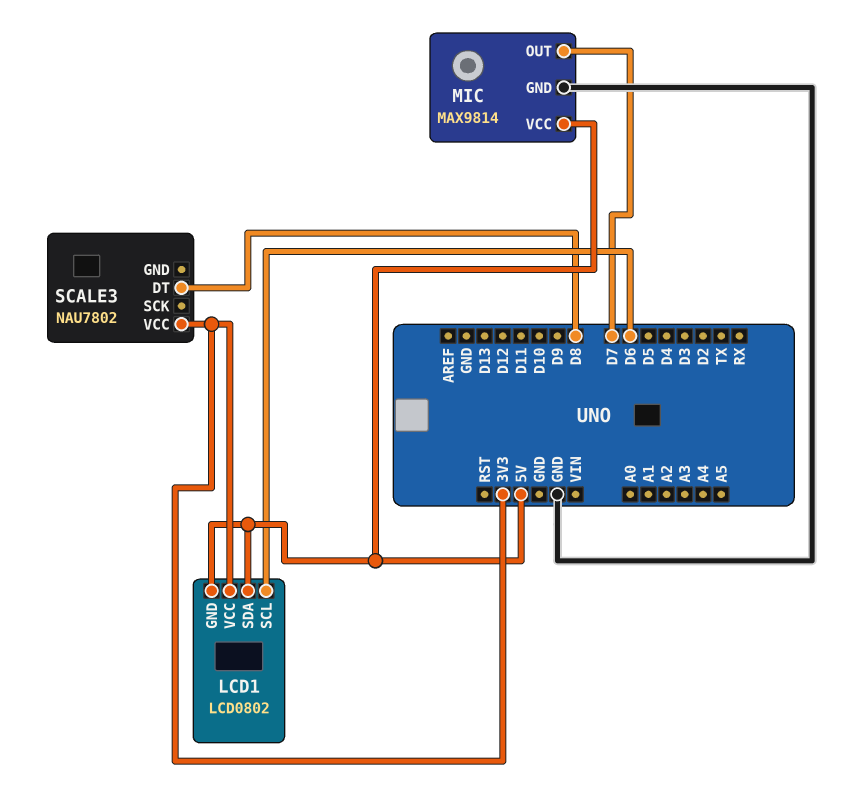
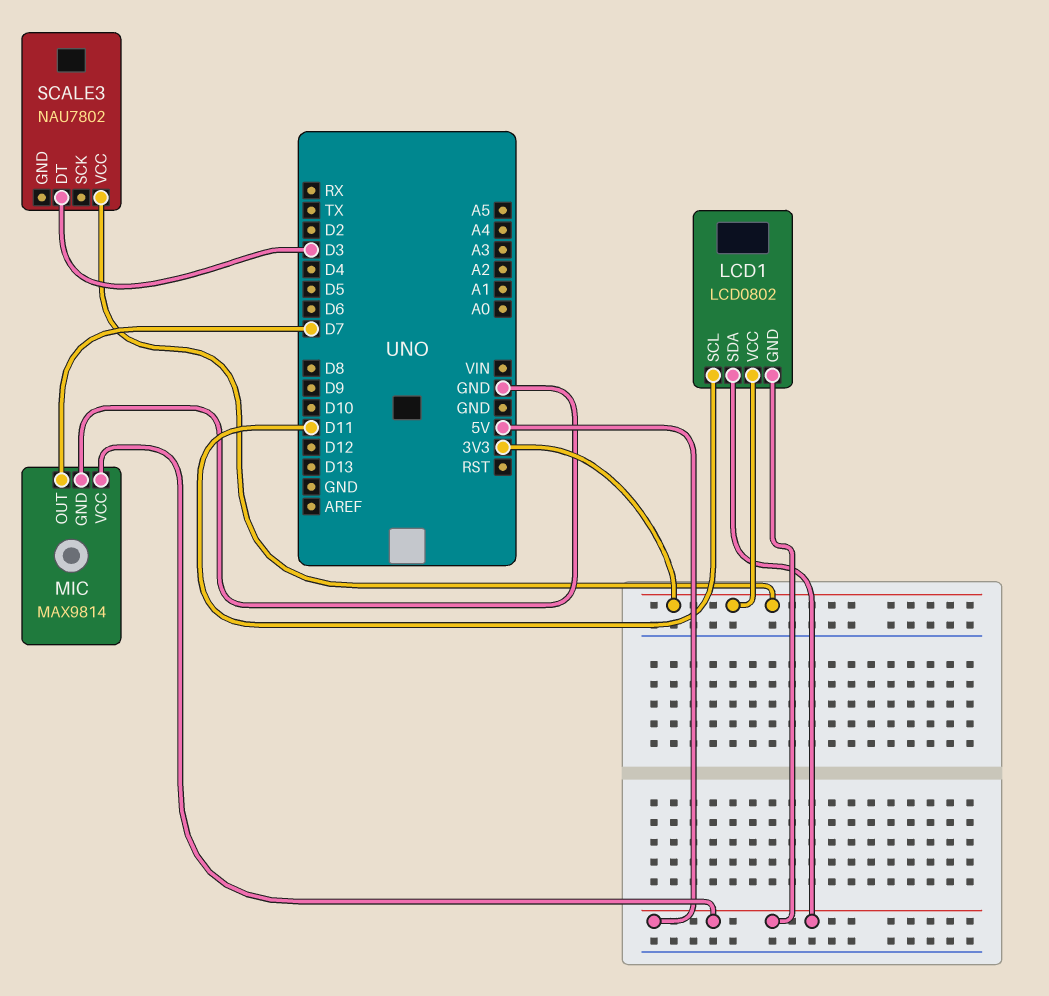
LCD1 pin SCL: D6 -> D11
SCALE3 pin DT: D8 -> D3

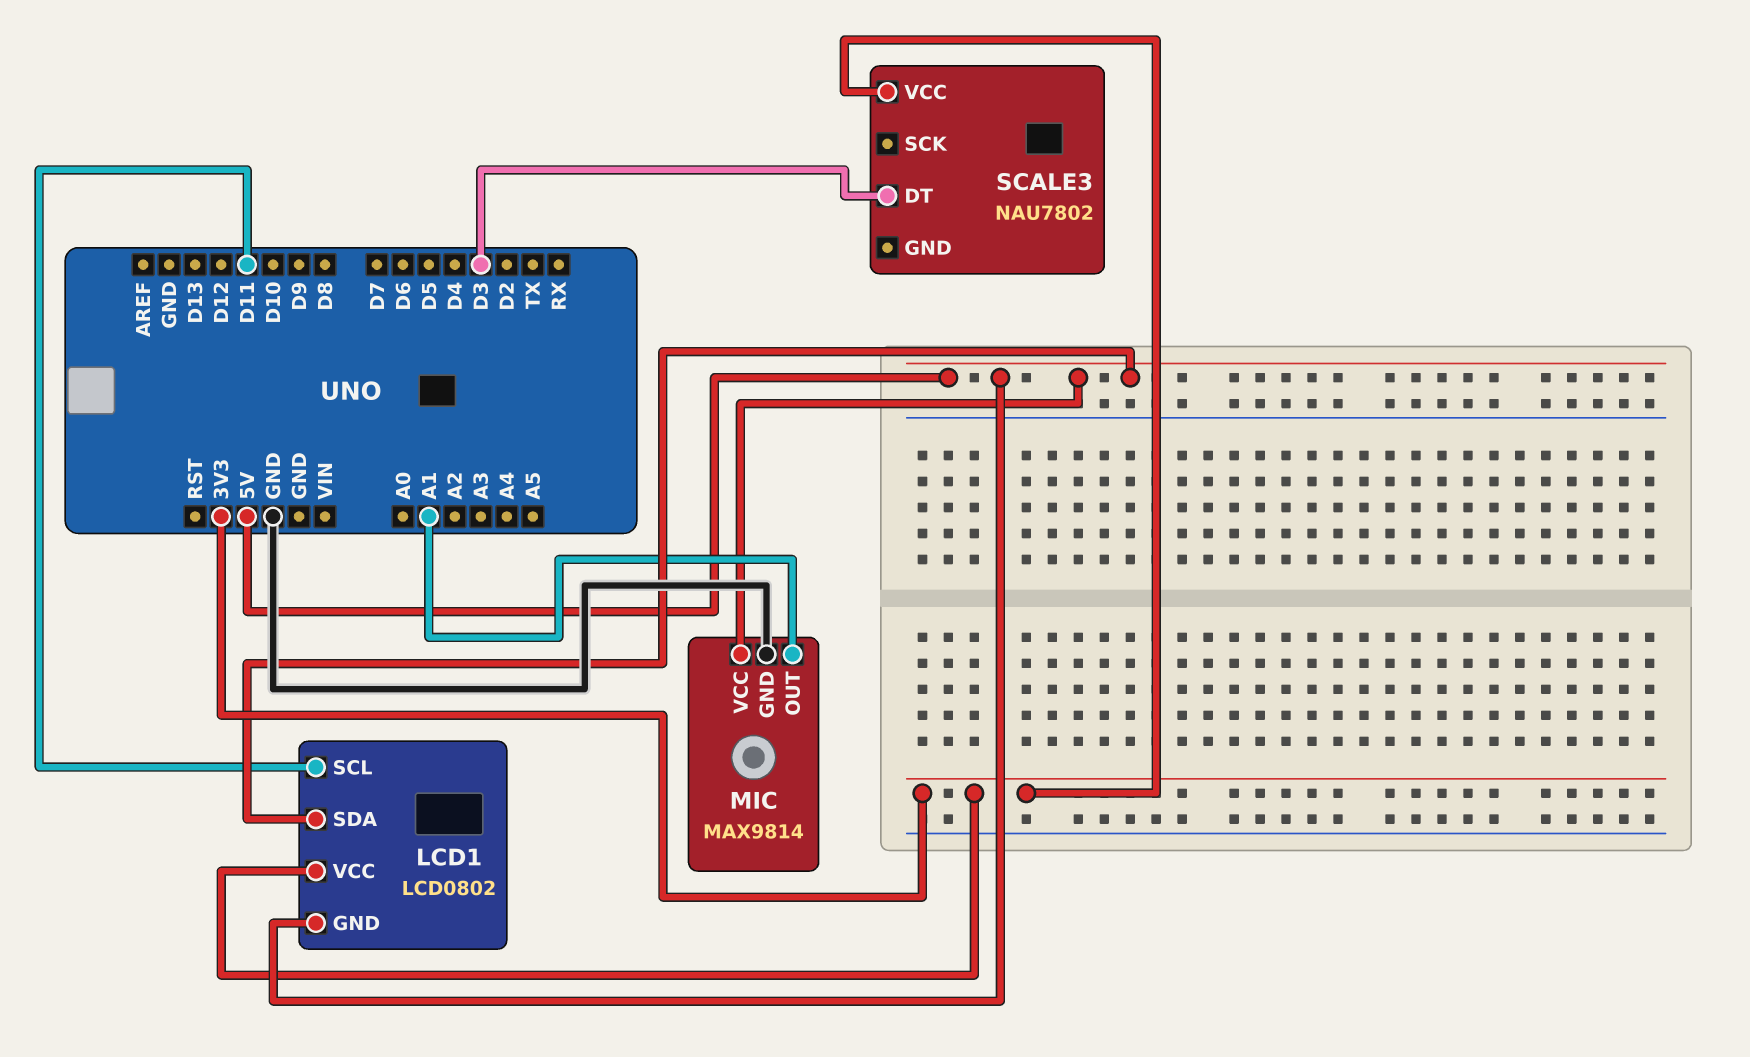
MIC pin OUT: D7 -> A1

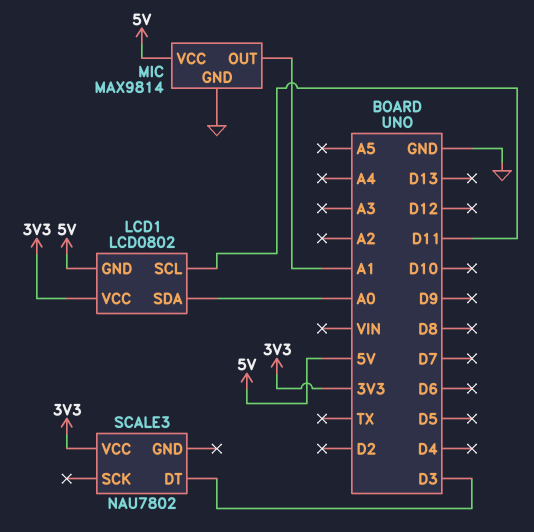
LCD1 pin SDA: 5V -> A0

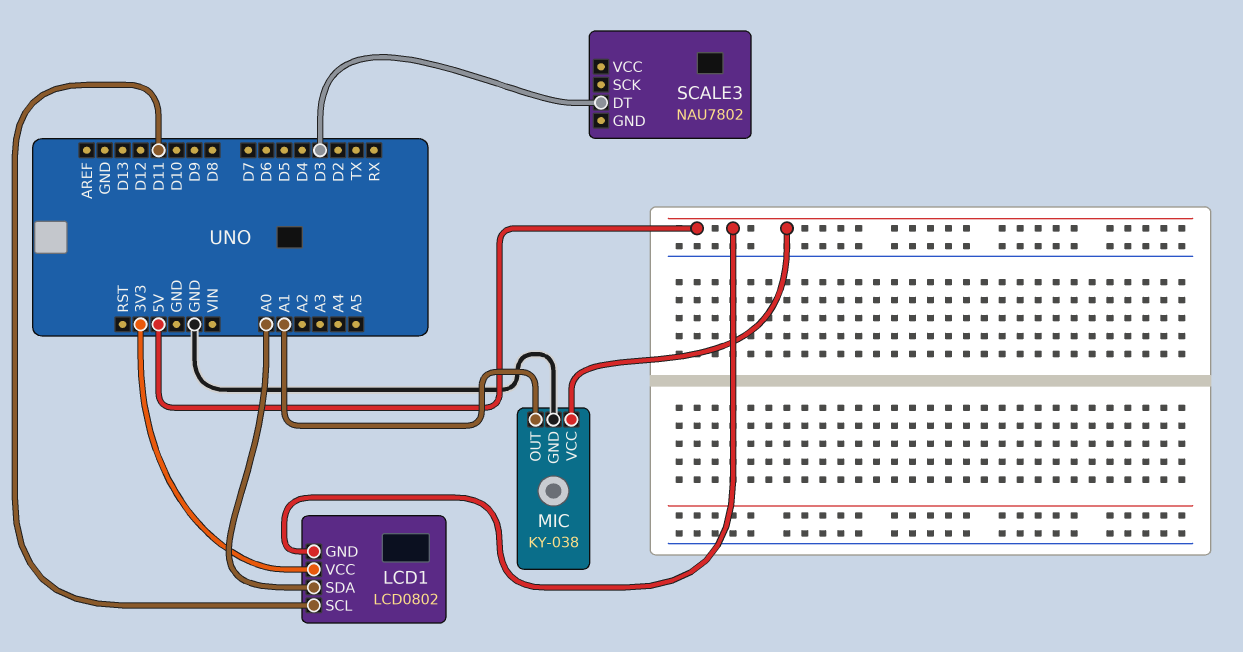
MIC: MAX9814 -> KY-038
SCALE3 pin VCC: 3V3 -> none

